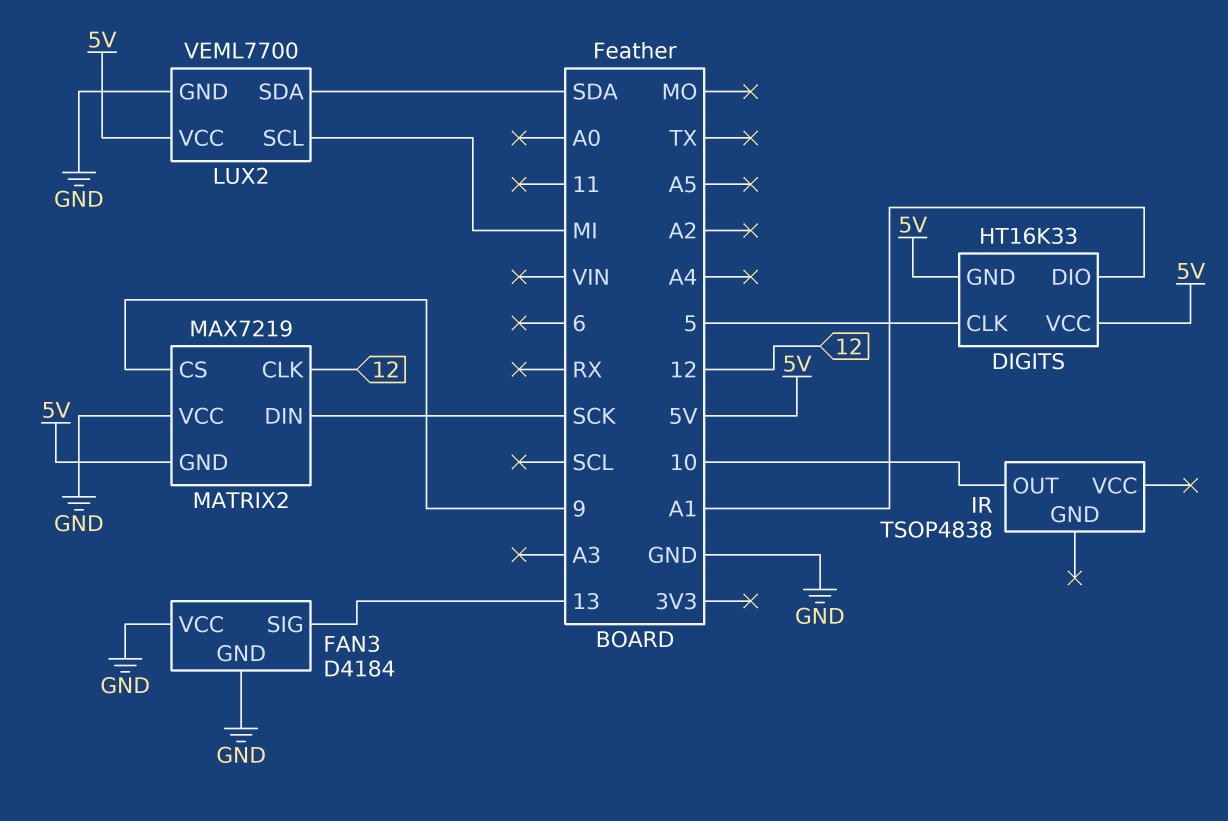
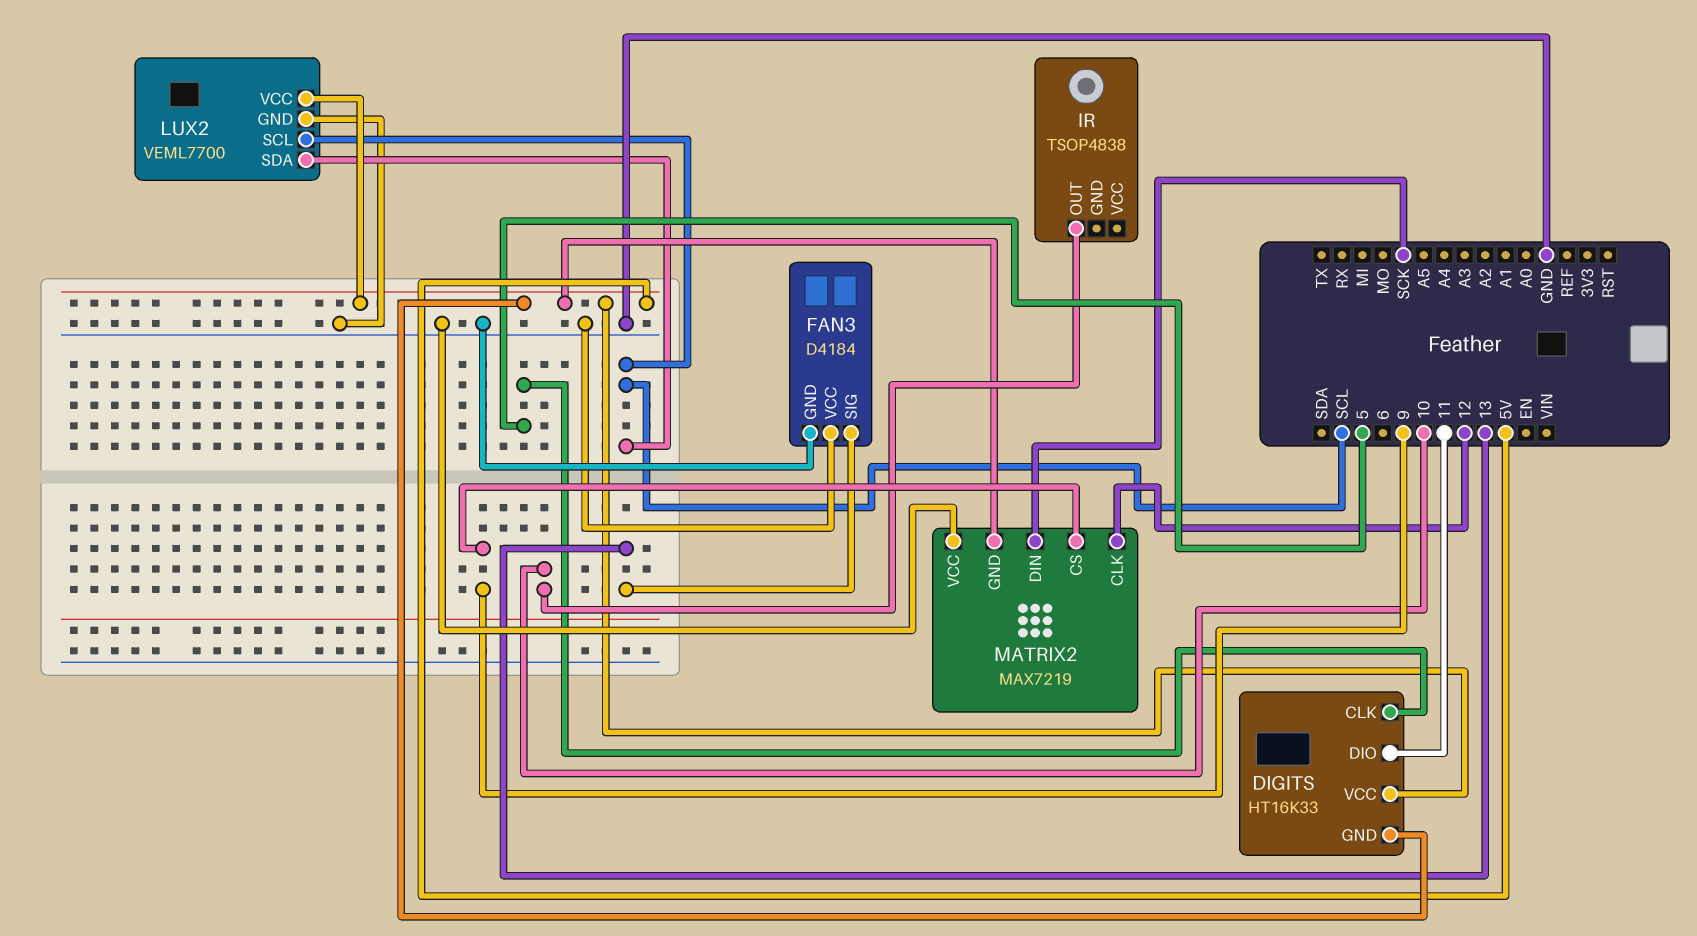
DIGITS pin DIO: A1 -> 11
LUX2 pin SCL: MI -> SCL
LUX2 pin SDA: SDA -> SCL

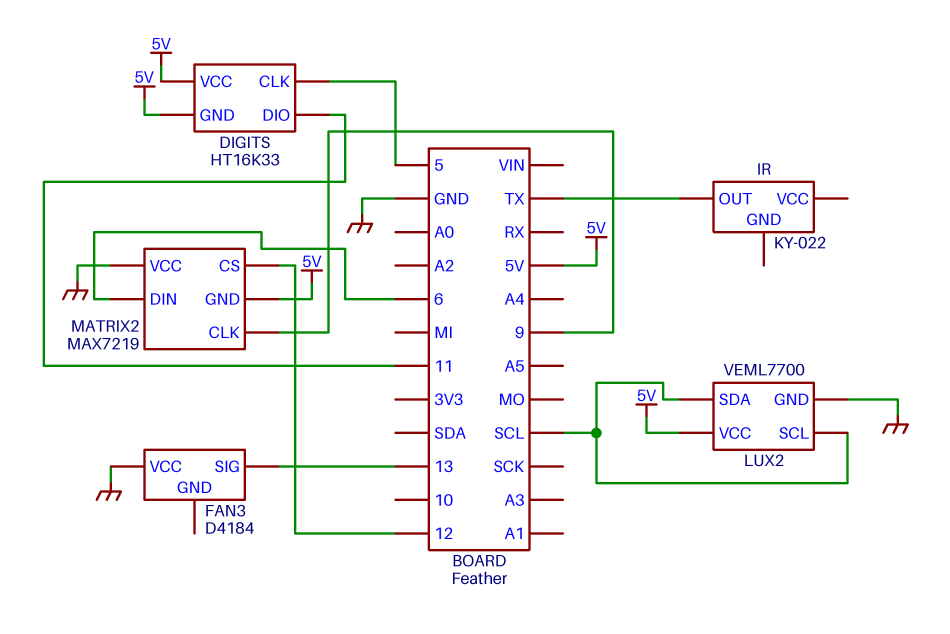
FAN3 pin GND: GND -> none
IR: TSOP4838 -> KY-022
IR pin OUT: 10 -> TX
MATRIX2 pin CLK: 12 -> 9
MATRIX2 pin CS: 9 -> 12
MATRIX2 pin DIN: SCK -> 6

